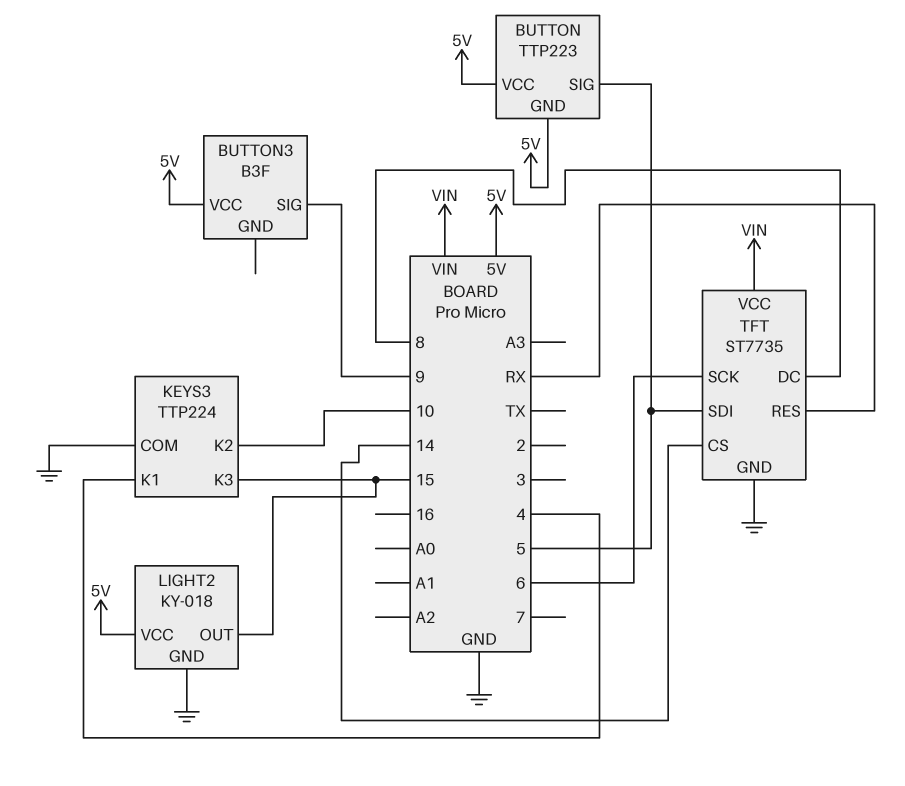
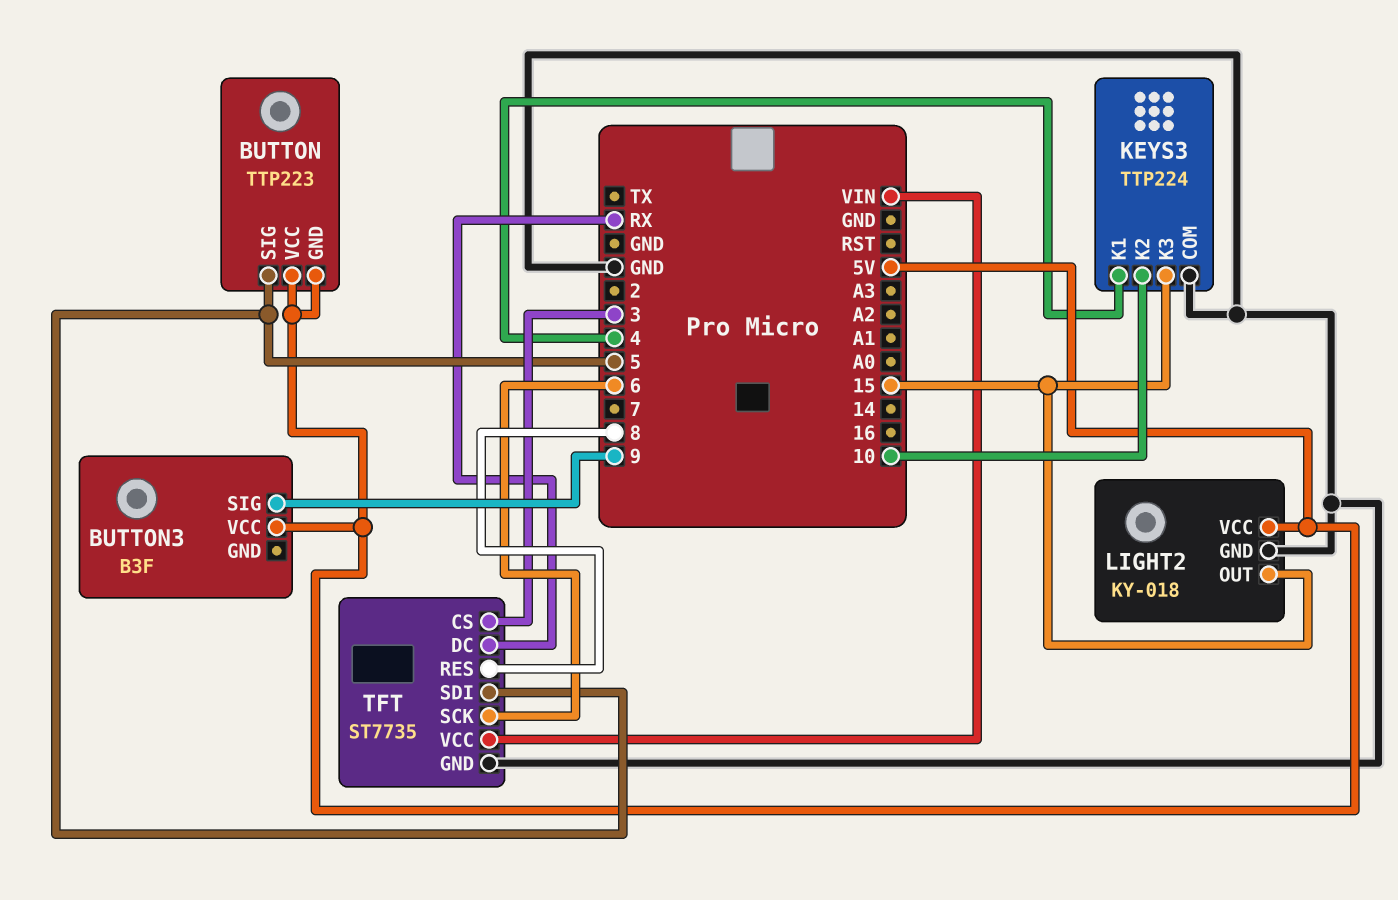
TFT pin CS: 14 -> 3
TFT pin DC: 8 -> RX
TFT pin RES: RX -> 8

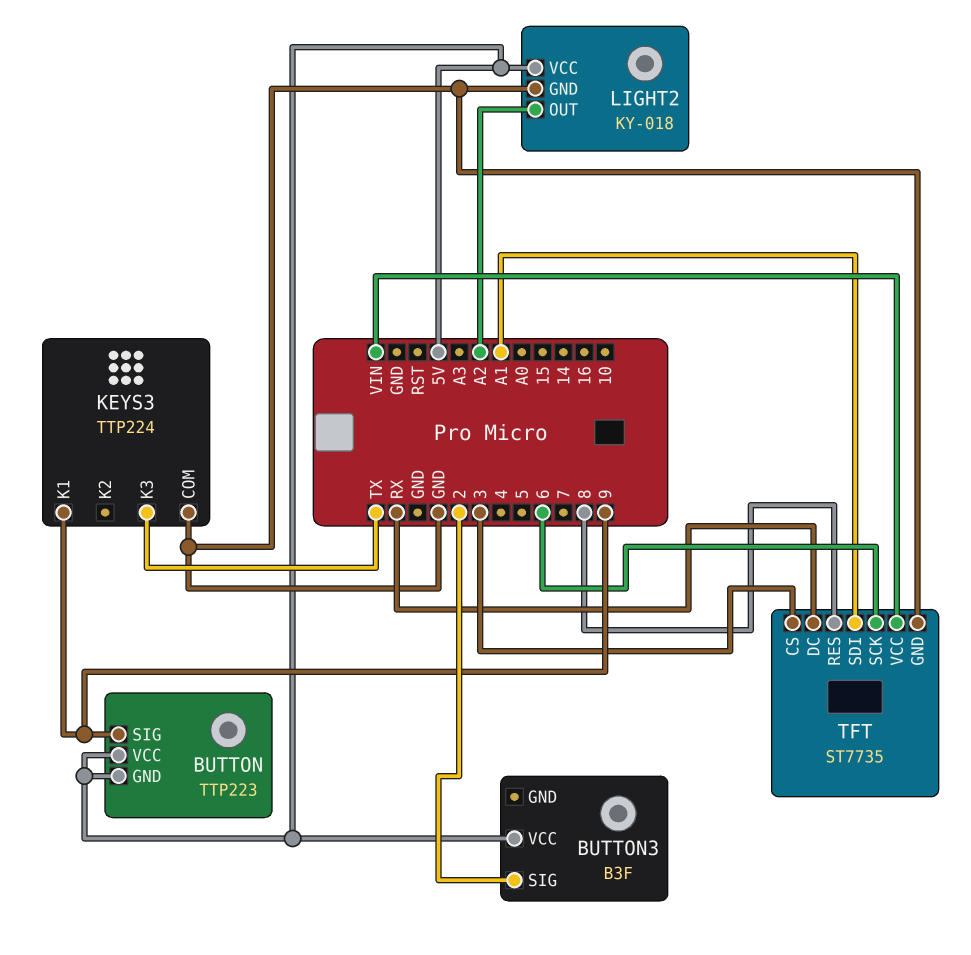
BUTTON pin SIG: 5 -> 9
BUTTON3 pin SIG: 9 -> 2
KEYS3 pin K1: 4 -> 9
KEYS3 pin K2: 10 -> none
KEYS3 pin K3: 15 -> TX
LIGHT2 pin OUT: 15 -> A2
TFT pin SDI: 5 -> A1

